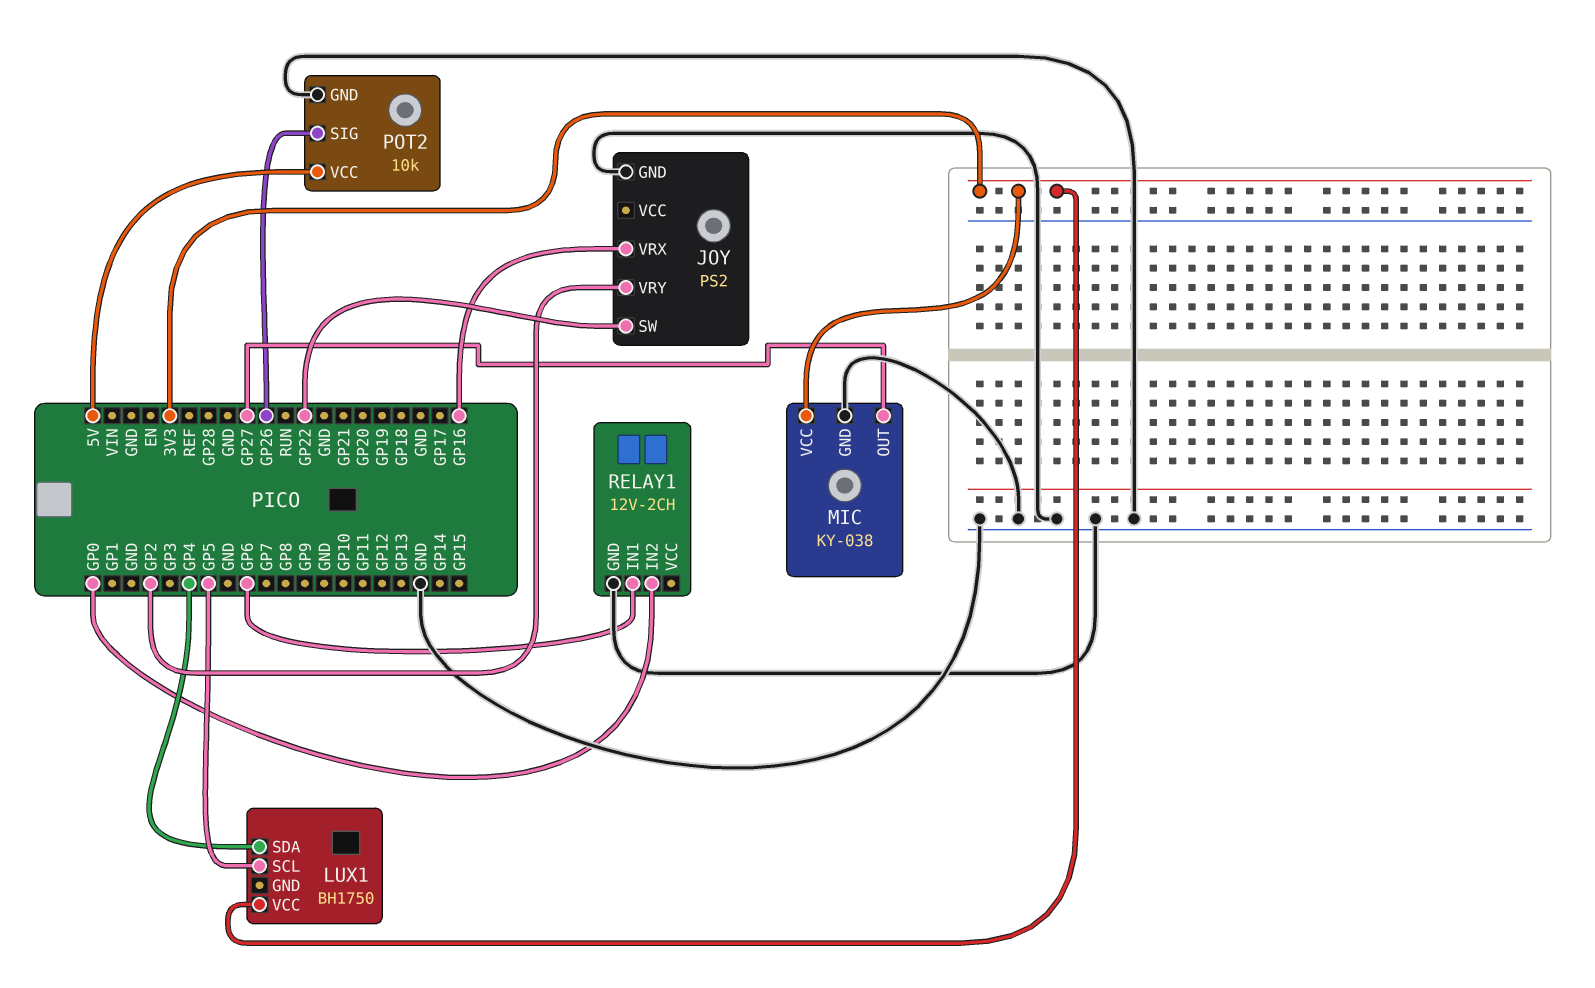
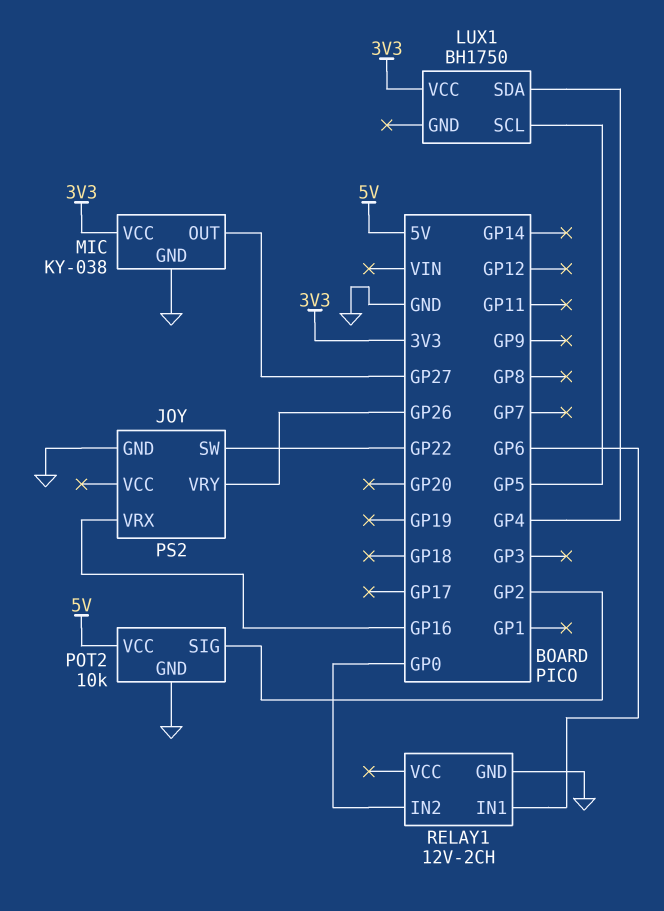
JOY pin VRY: GP2 -> GP26
POT2 pin SIG: GP26 -> GP2

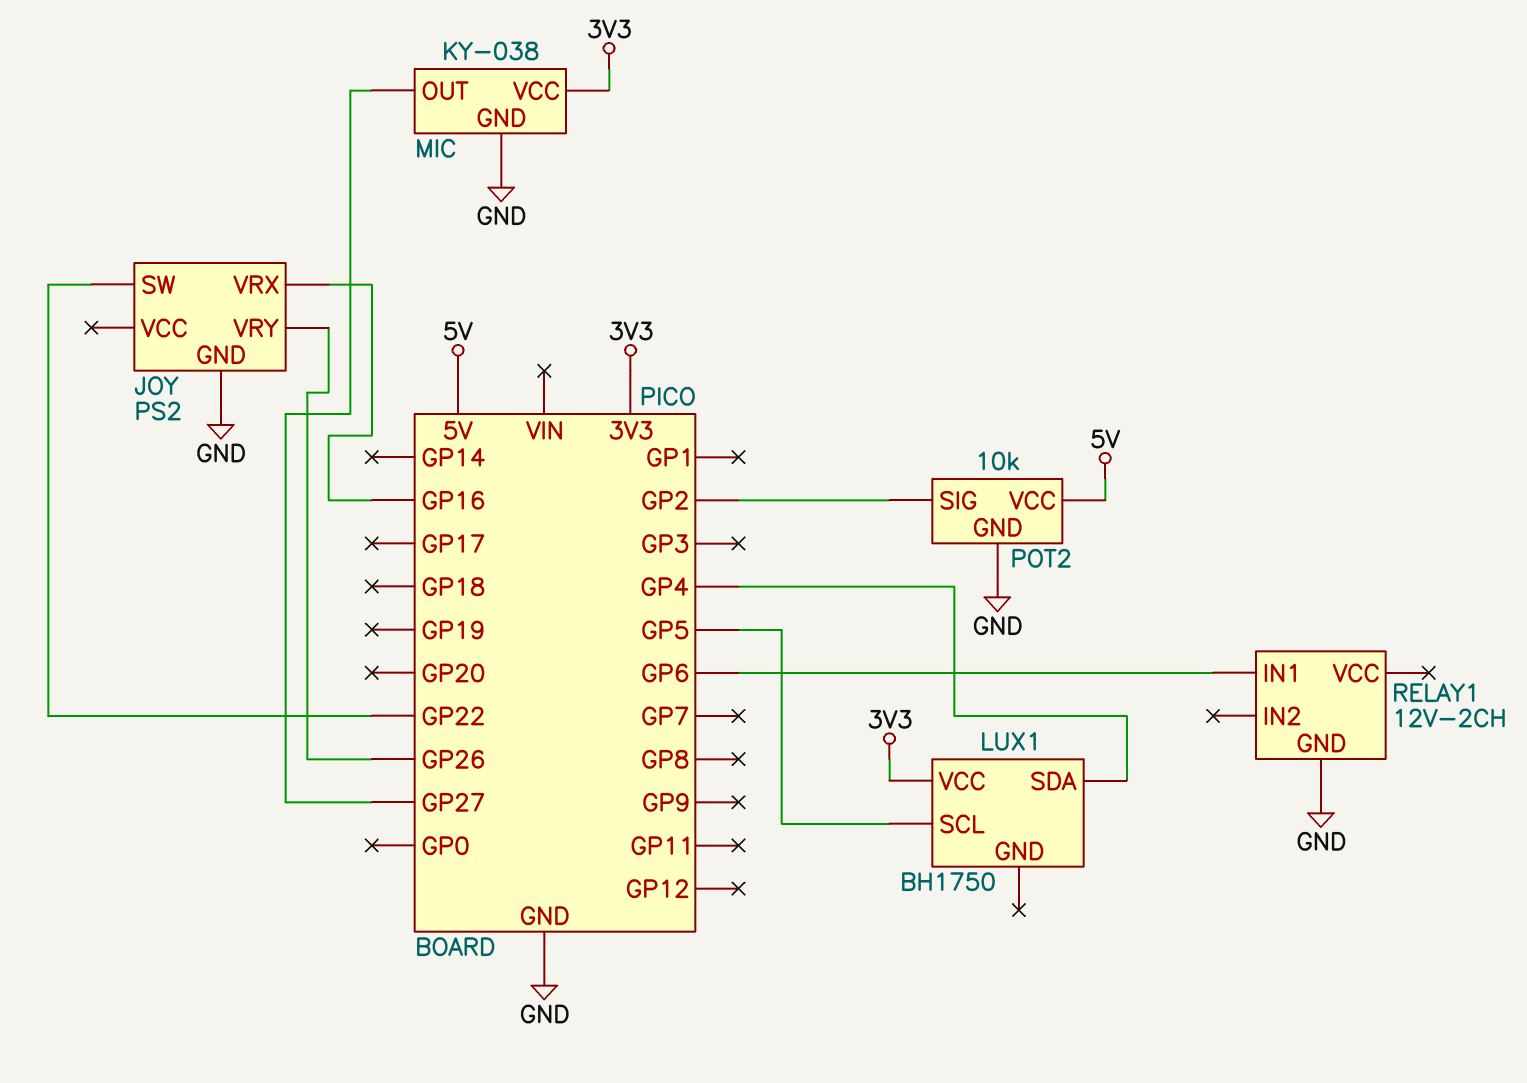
RELAY1 pin IN2: GP0 -> none

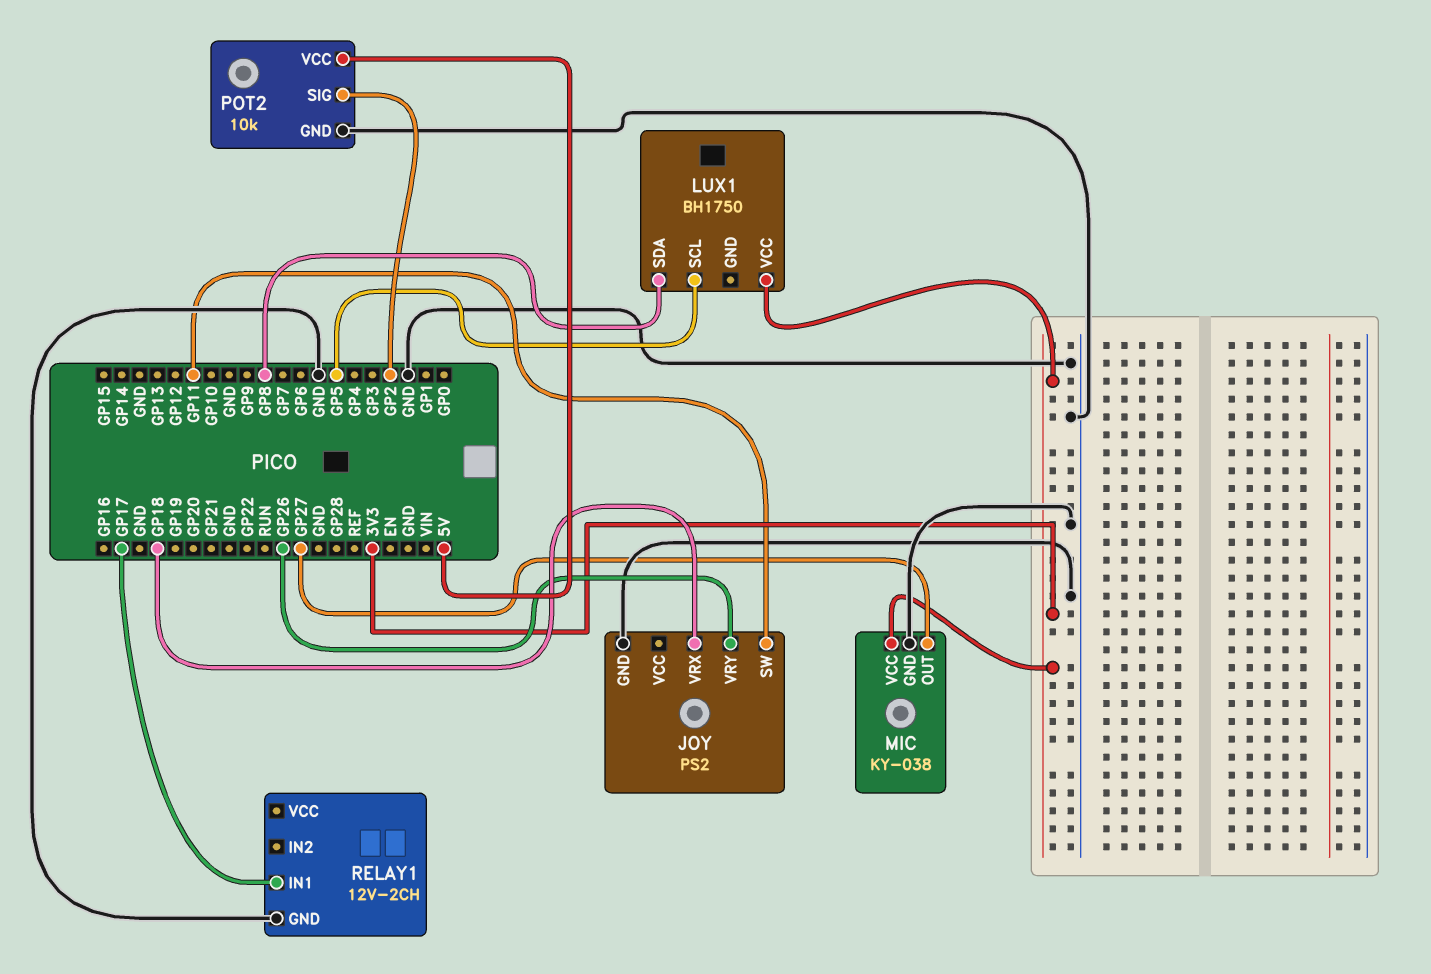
JOY pin SW: GP22 -> GP11
JOY pin VRX: GP16 -> GP18
LUX1 pin SDA: GP4 -> GP8
RELAY1 pin IN1: GP6 -> GP17

